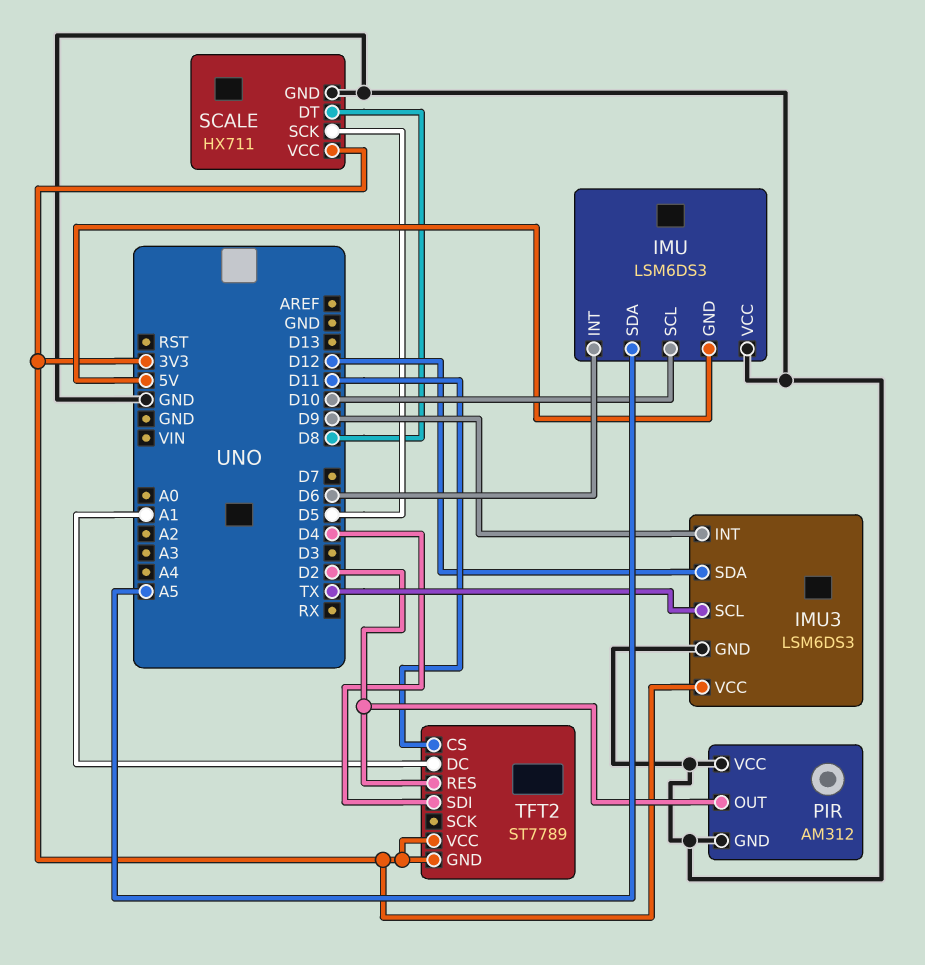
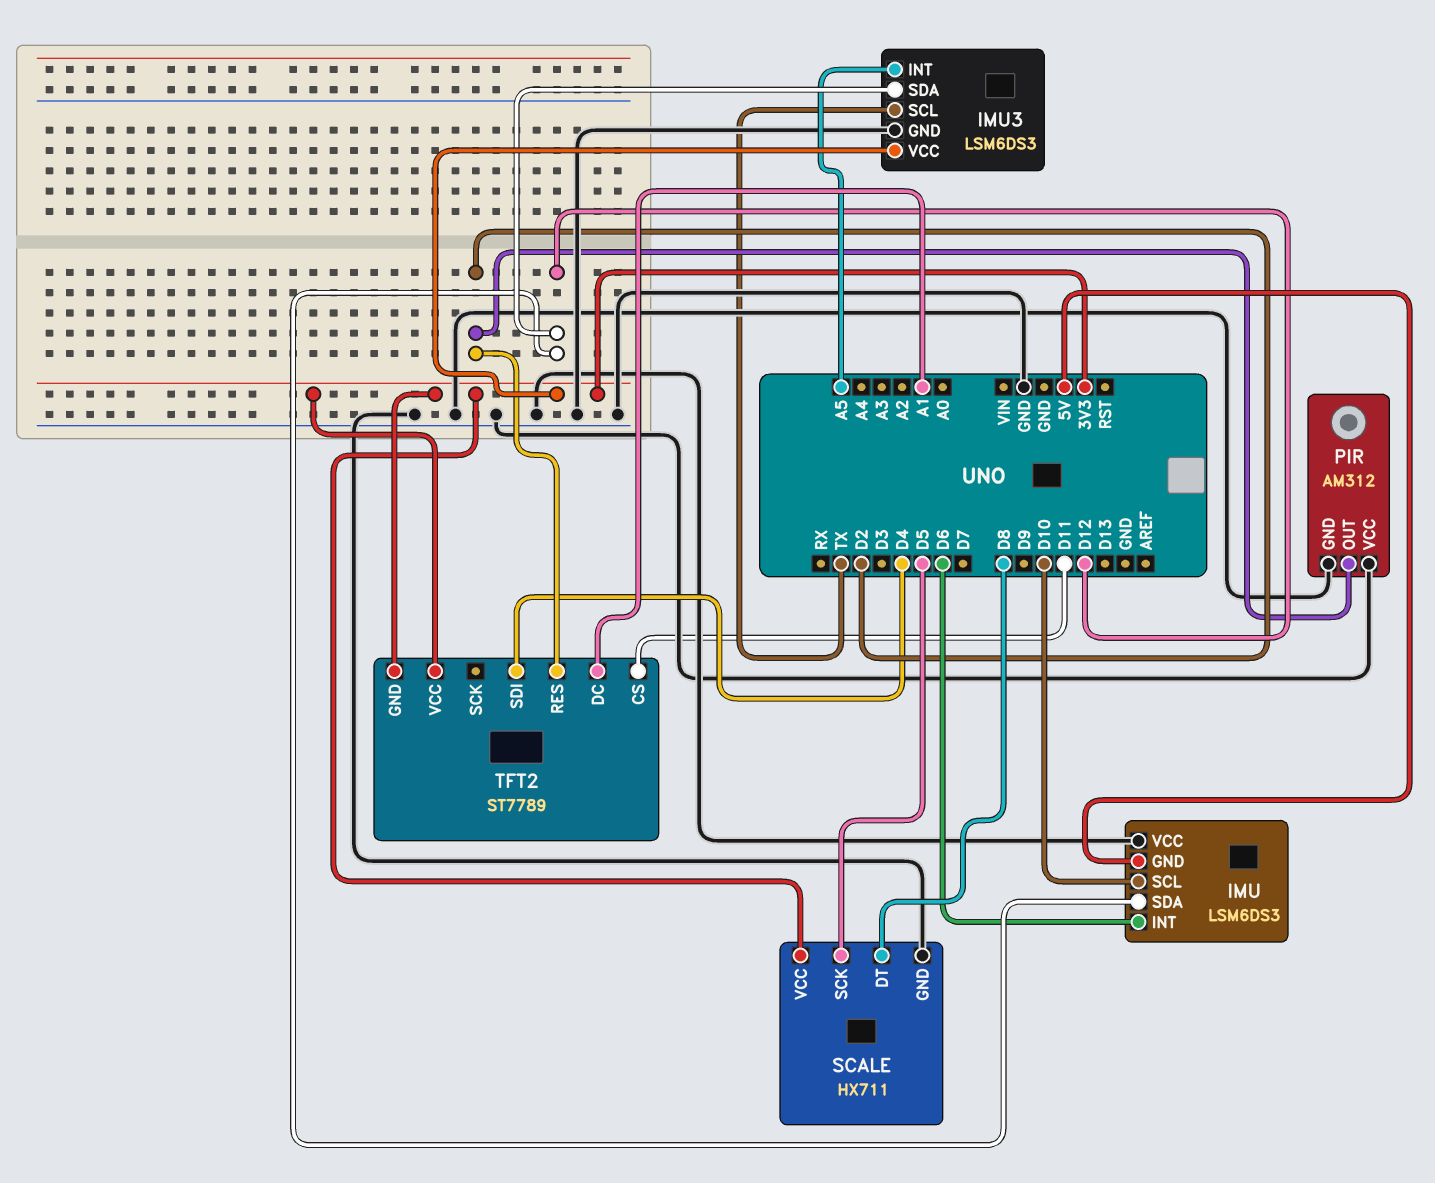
IMU pin SDA: A5 -> D12
IMU3 pin INT: D9 -> A5

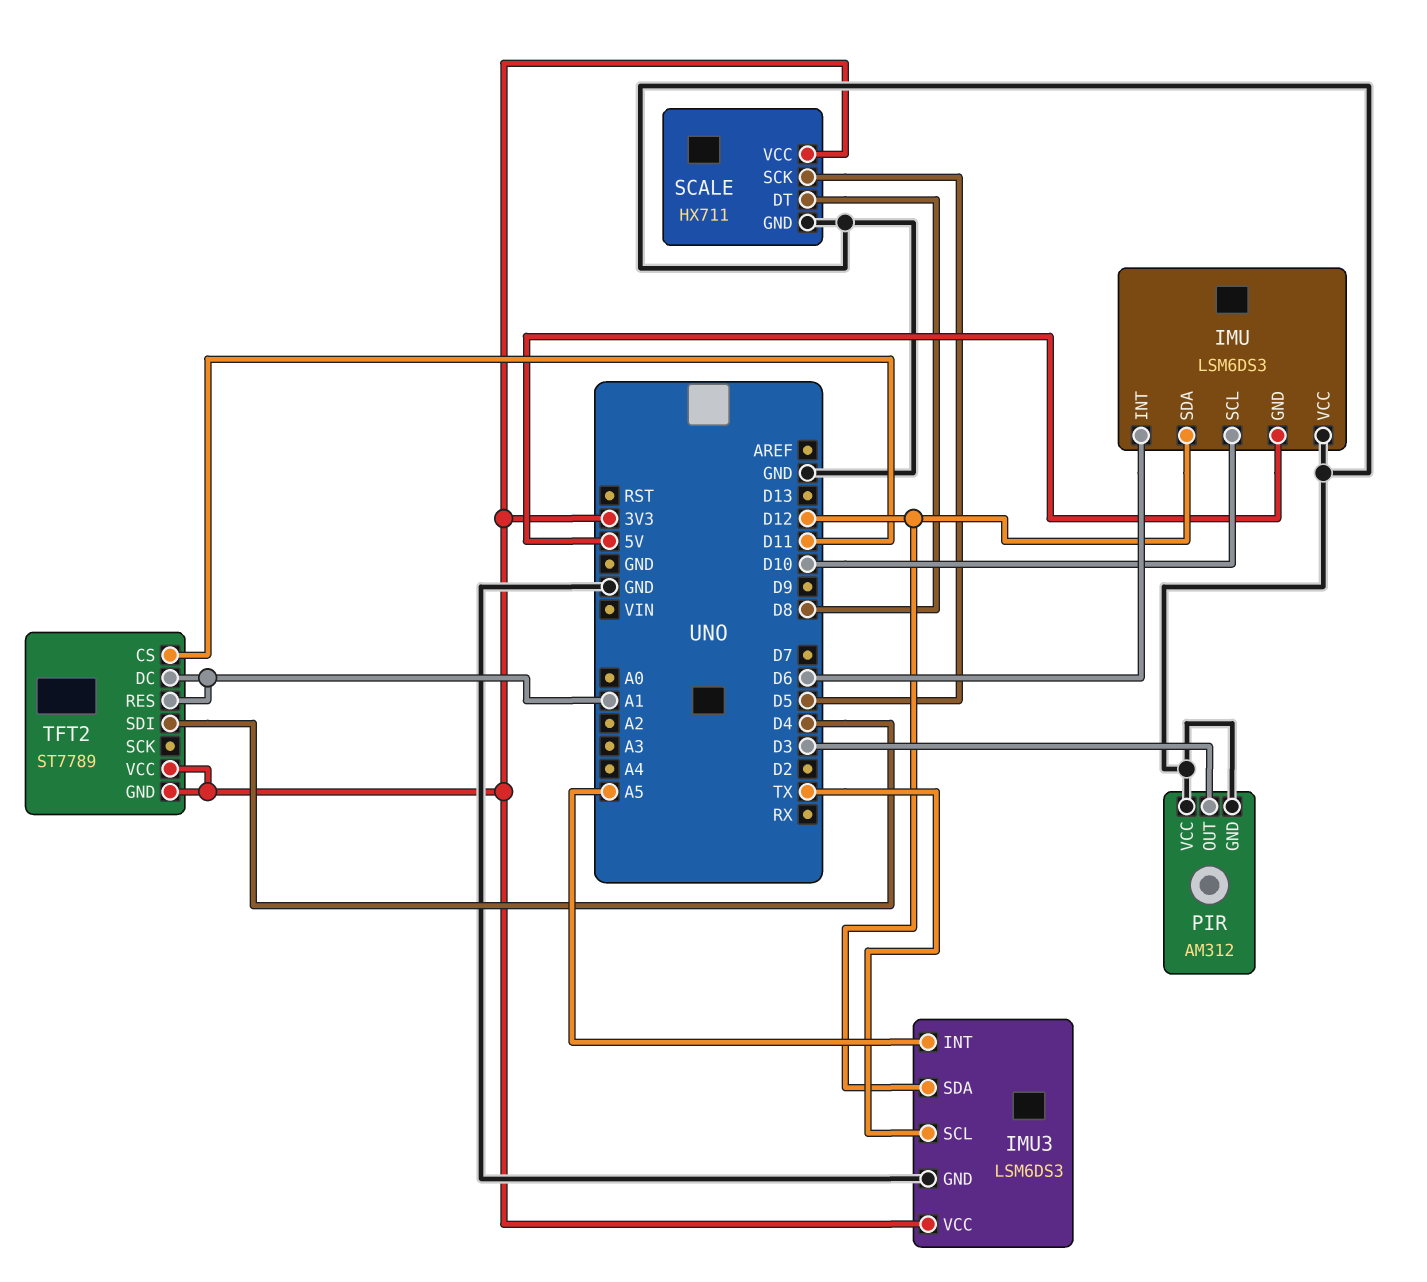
PIR pin OUT: D2 -> D3
TFT2 pin RES: D2 -> A1

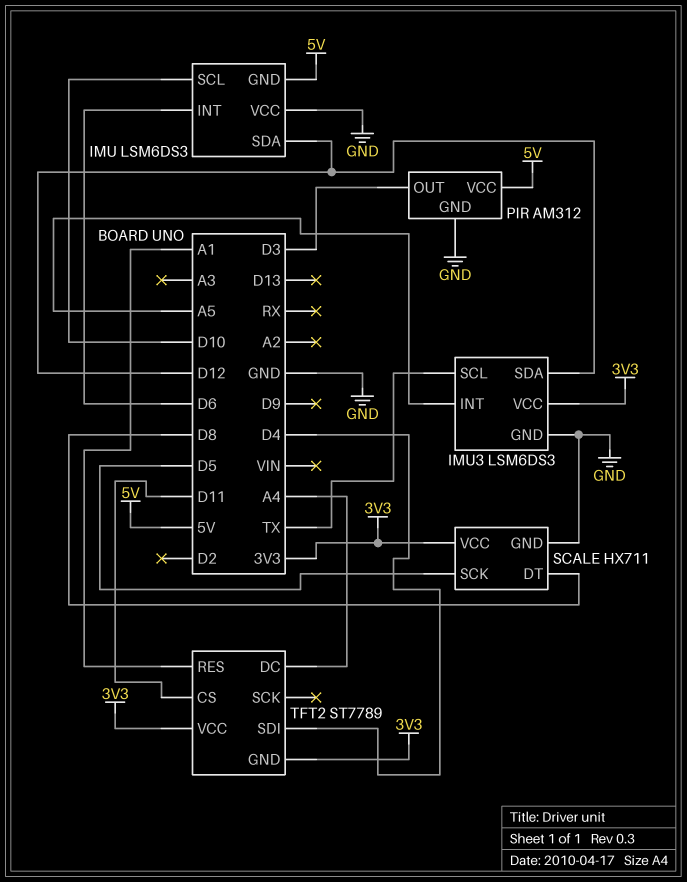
PIR pin VCC: GND -> 5V
TFT2 pin DC: A1 -> A4

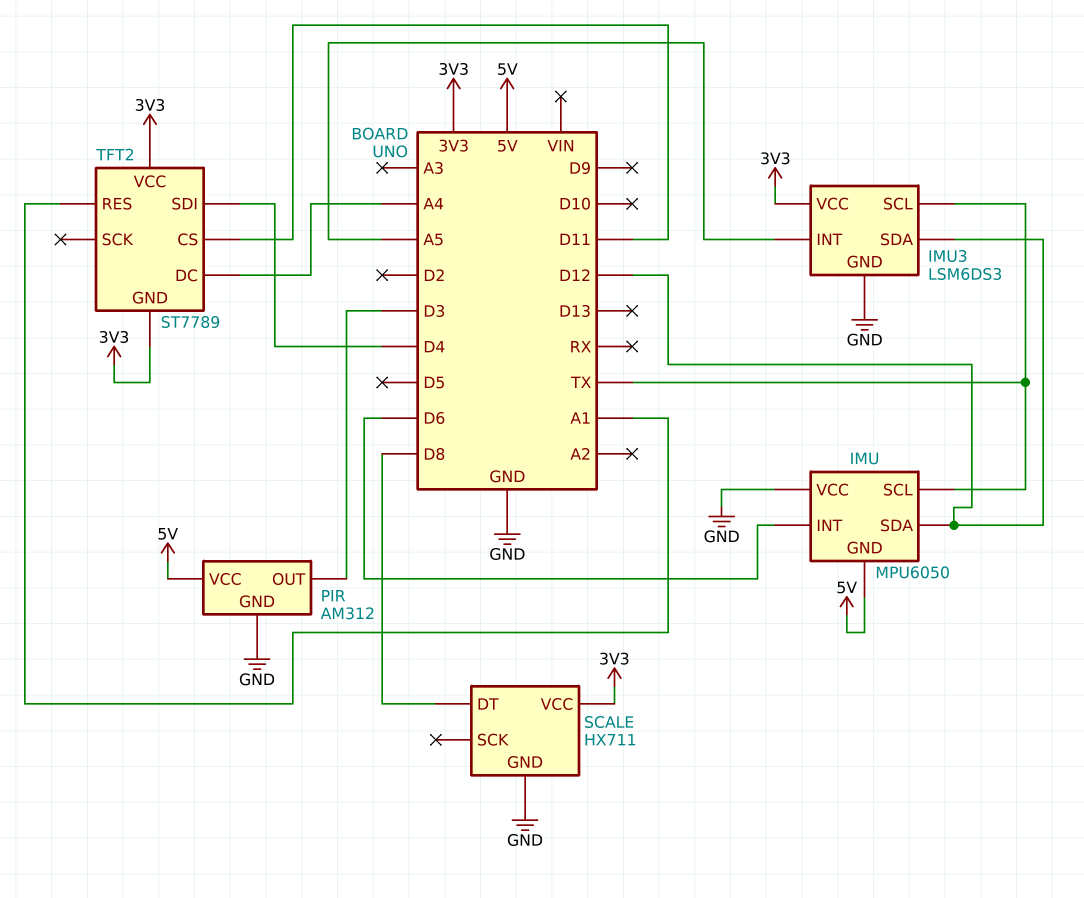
IMU: LSM6DS3 -> MPU6050
IMU pin SCL: D10 -> TX
SCALE pin SCK: D5 -> none

